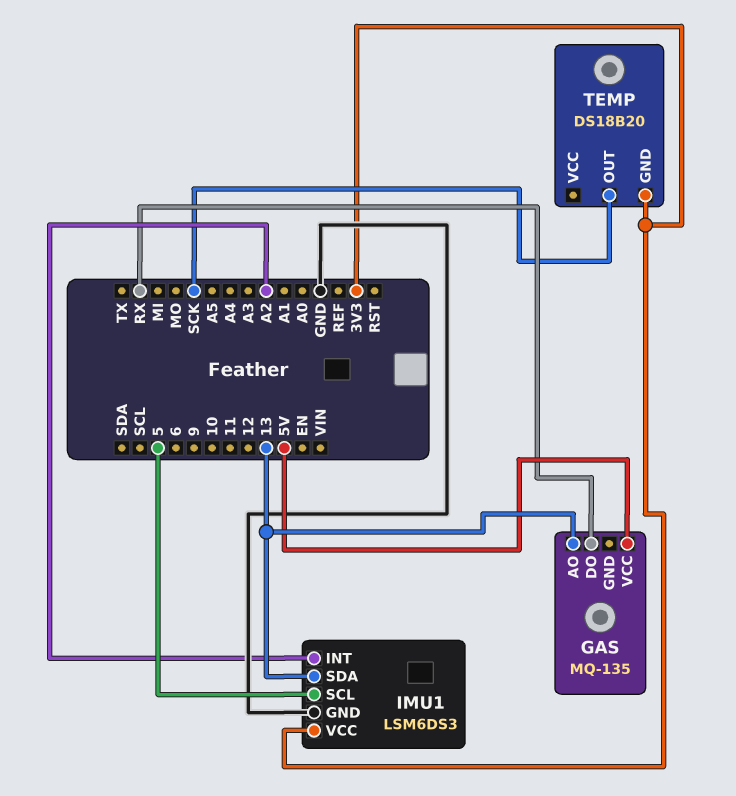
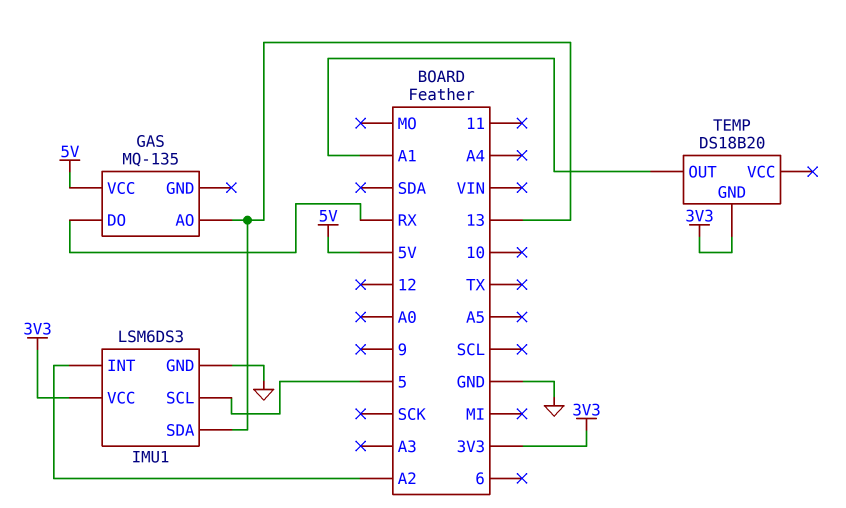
TEMP pin OUT: SCK -> A1

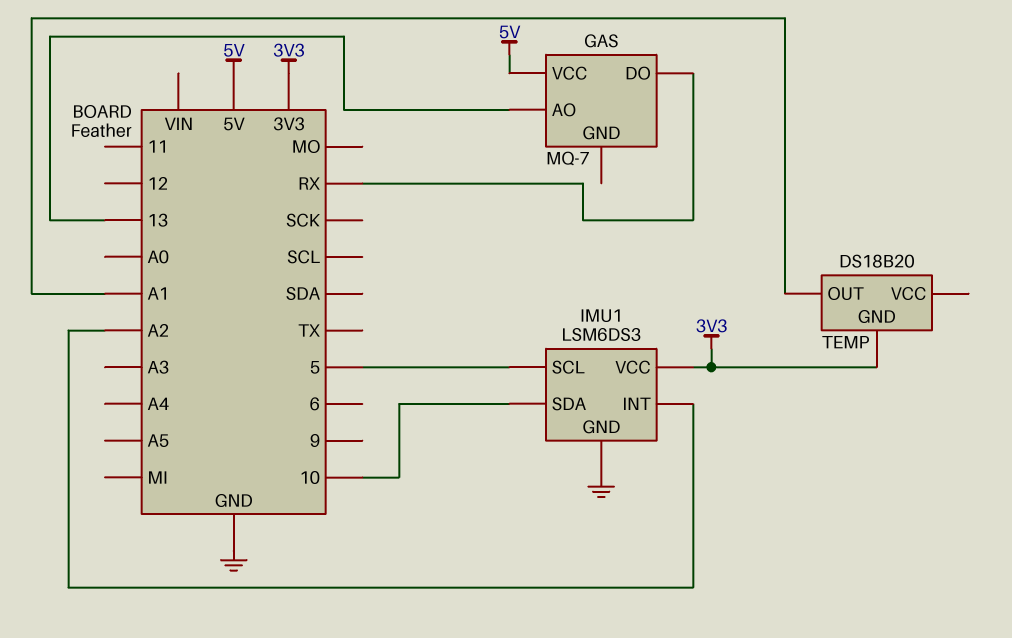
GAS: MQ-135 -> MQ-7
IMU1 pin SDA: 13 -> 10

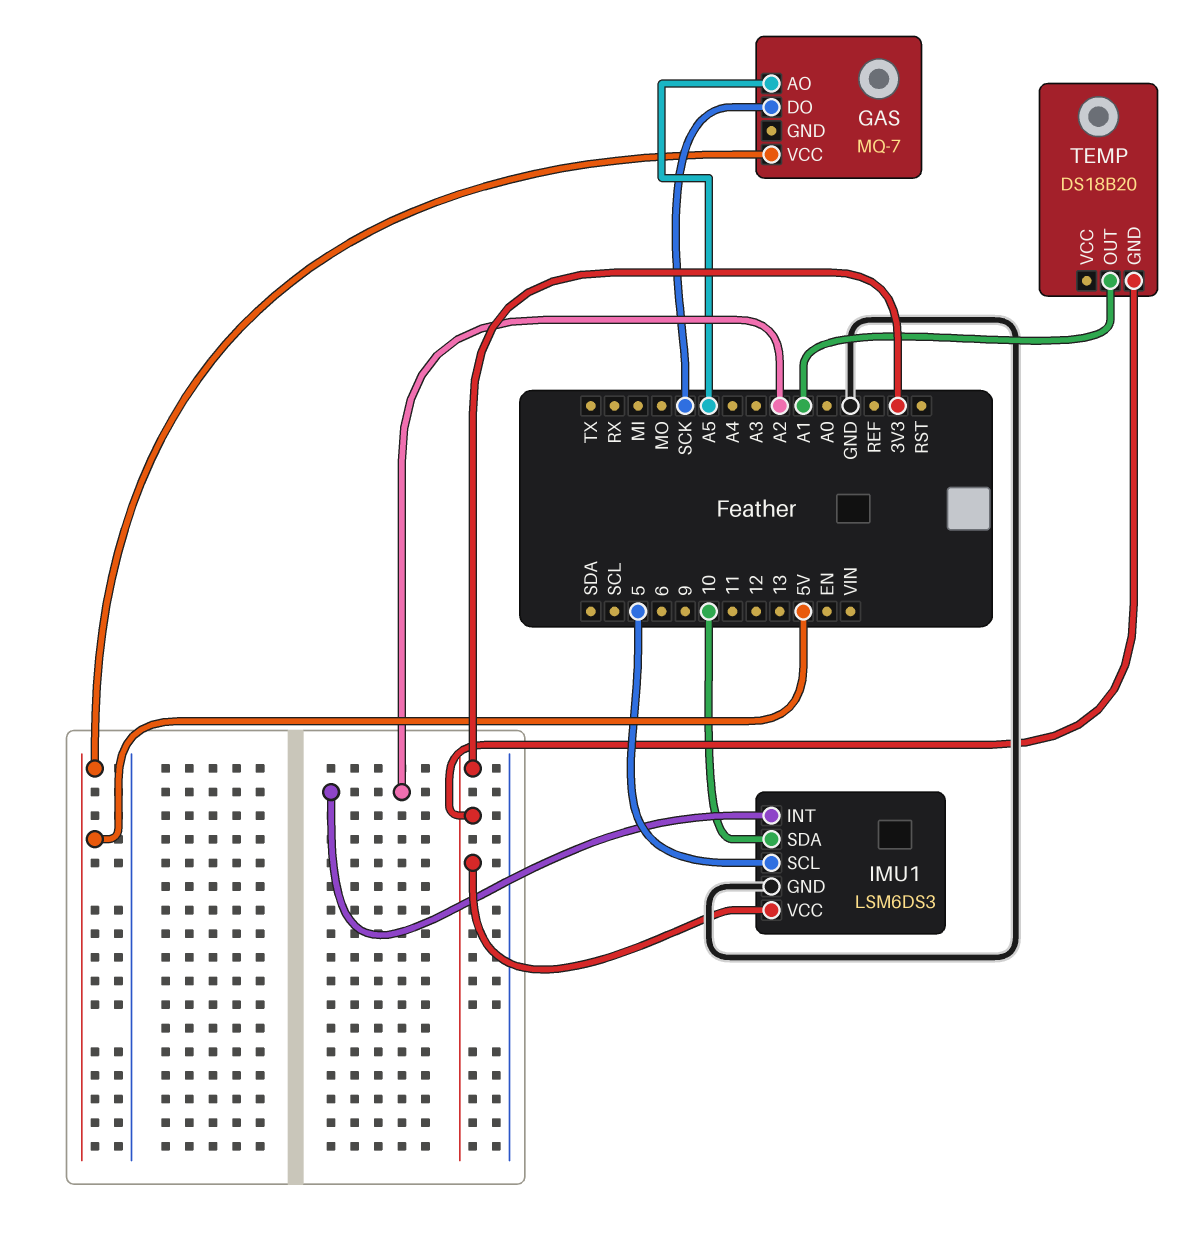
GAS pin AO: 13 -> A5
GAS pin DO: RX -> SCK

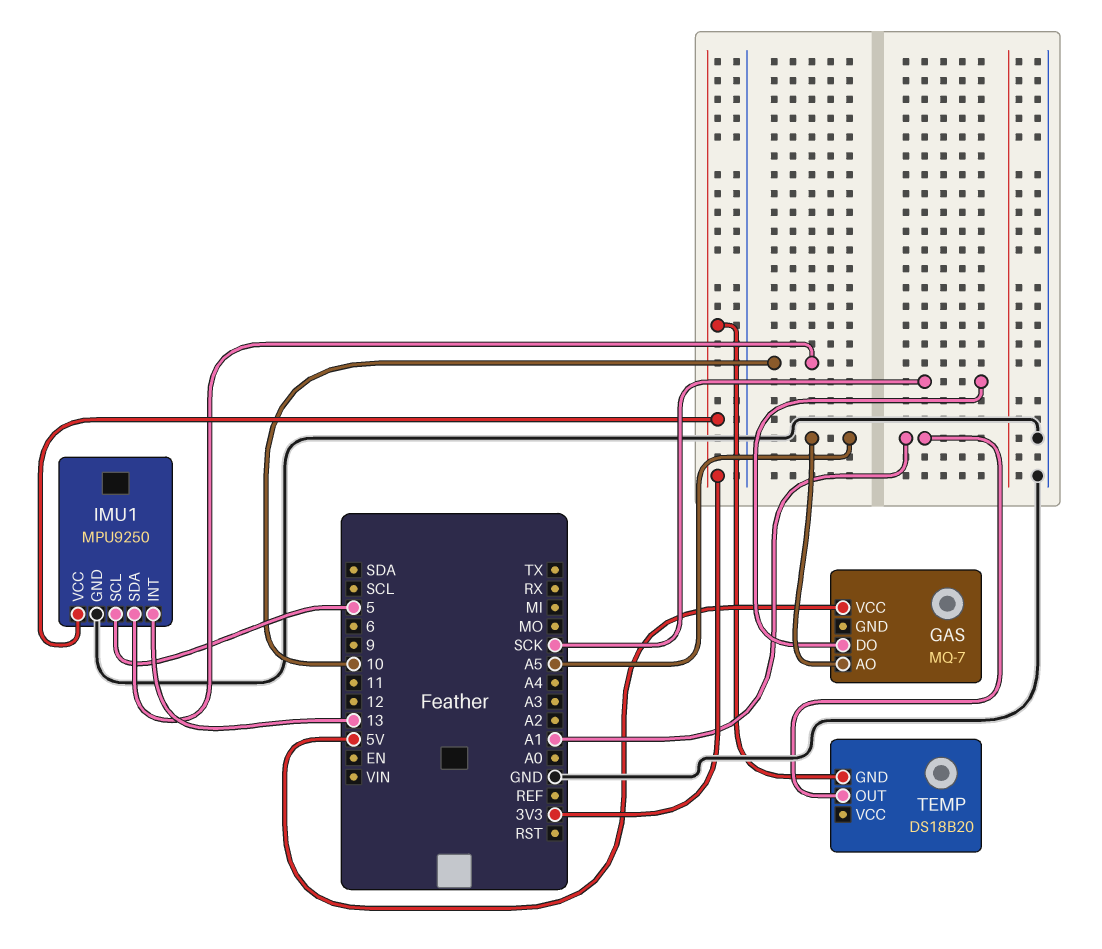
IMU1: LSM6DS3 -> MPU9250
IMU1 pin INT: A2 -> 13

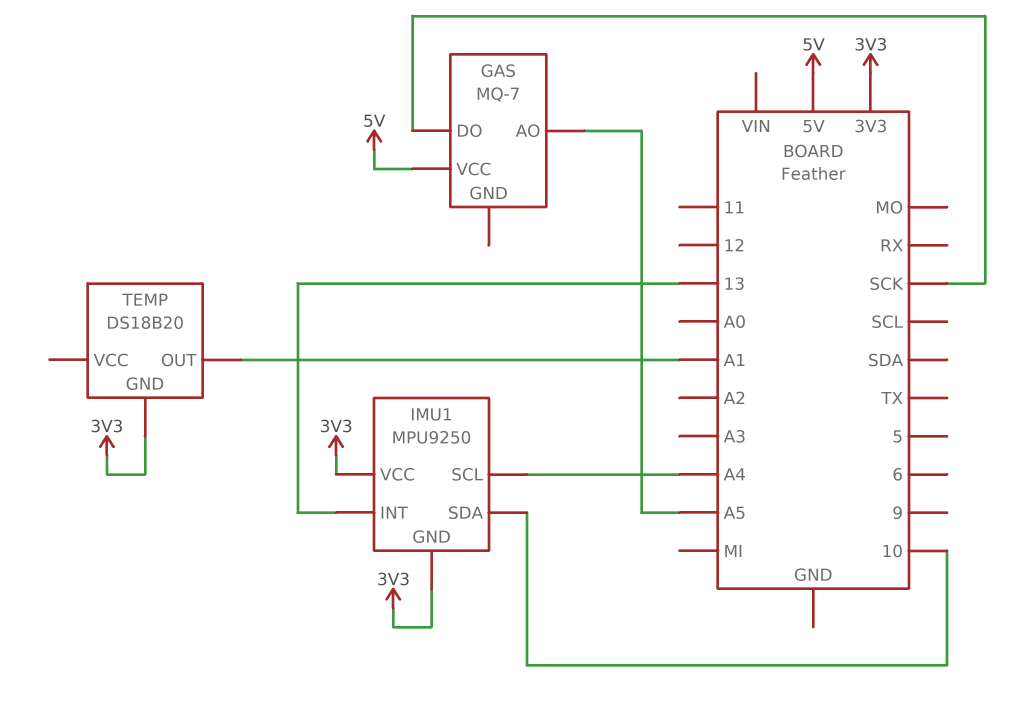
IMU1 pin GND: GND -> 3V3
IMU1 pin SCL: 5 -> A4

